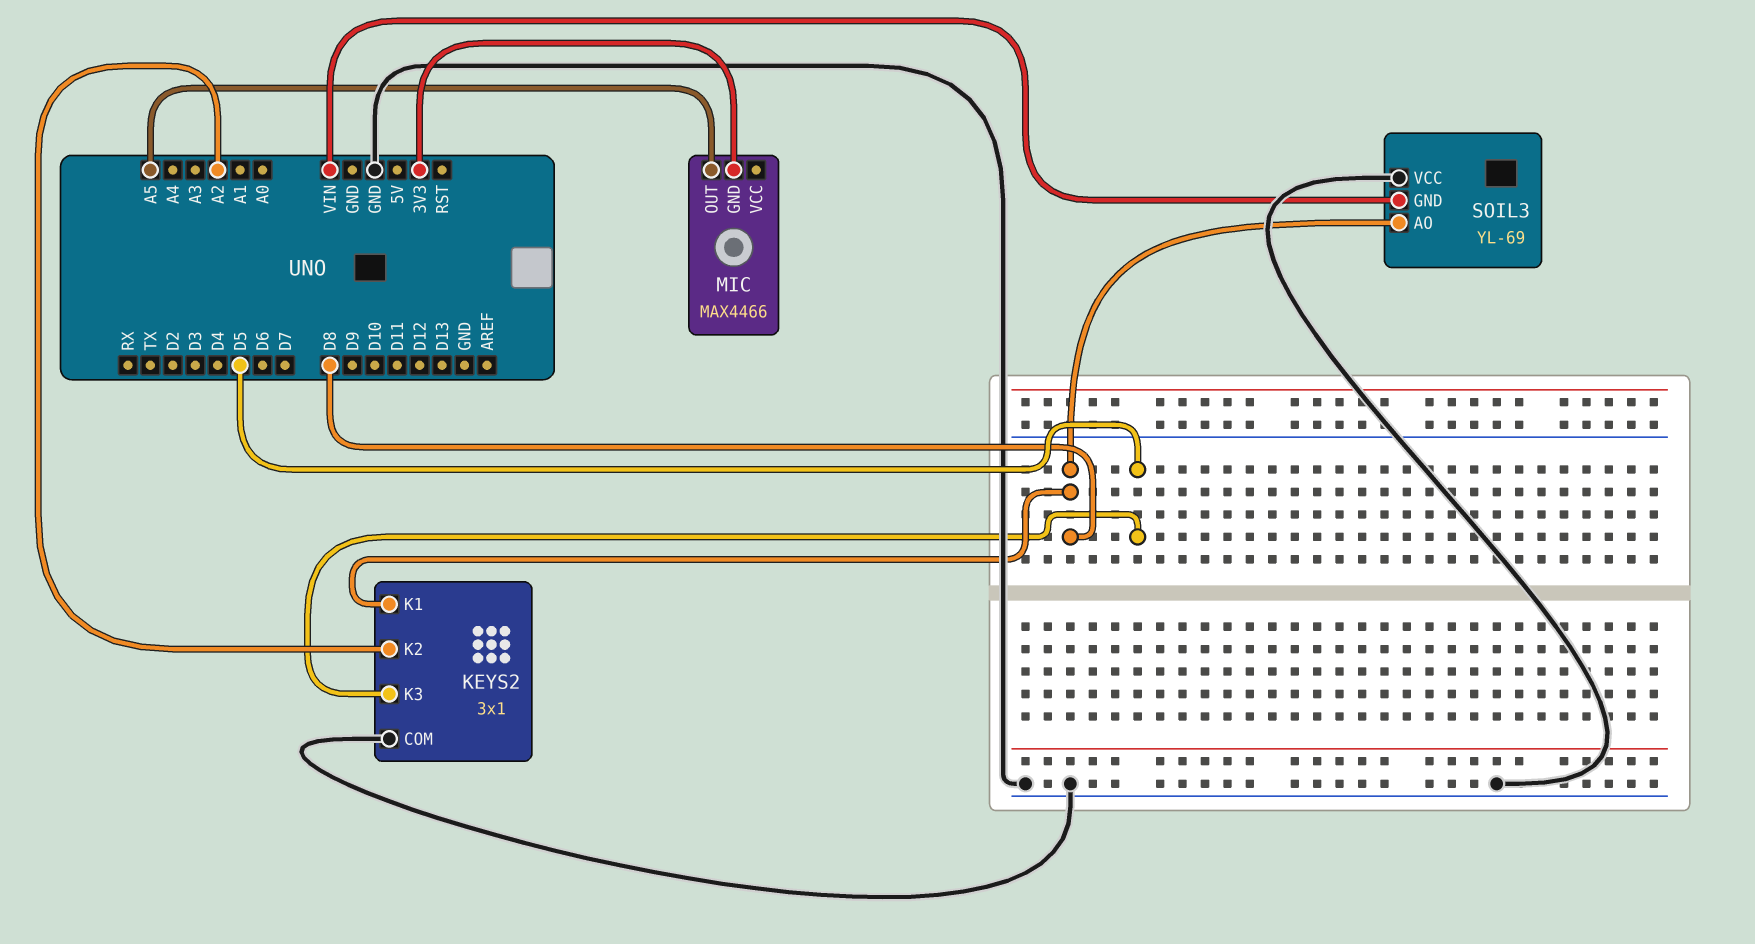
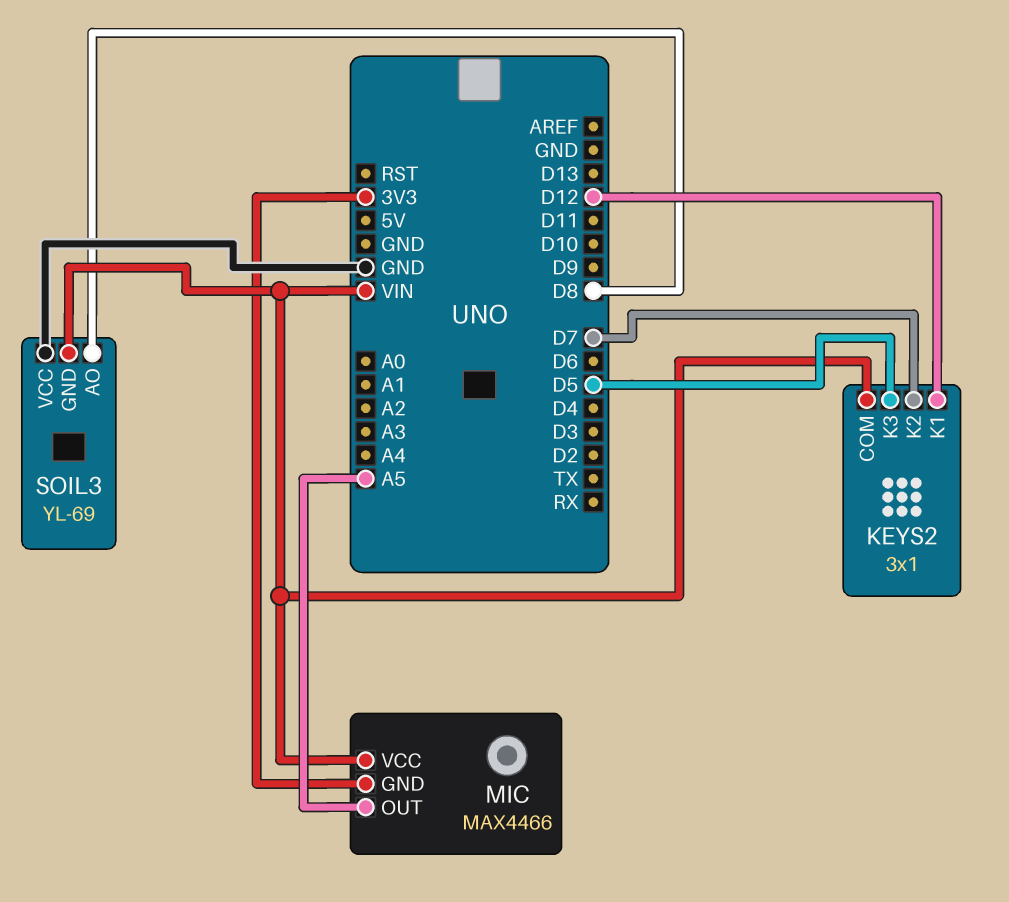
KEYS2 pin COM: GND -> VIN
KEYS2 pin K1: D8 -> D12
KEYS2 pin K2: A2 -> D7
MIC pin VCC: none -> VIN

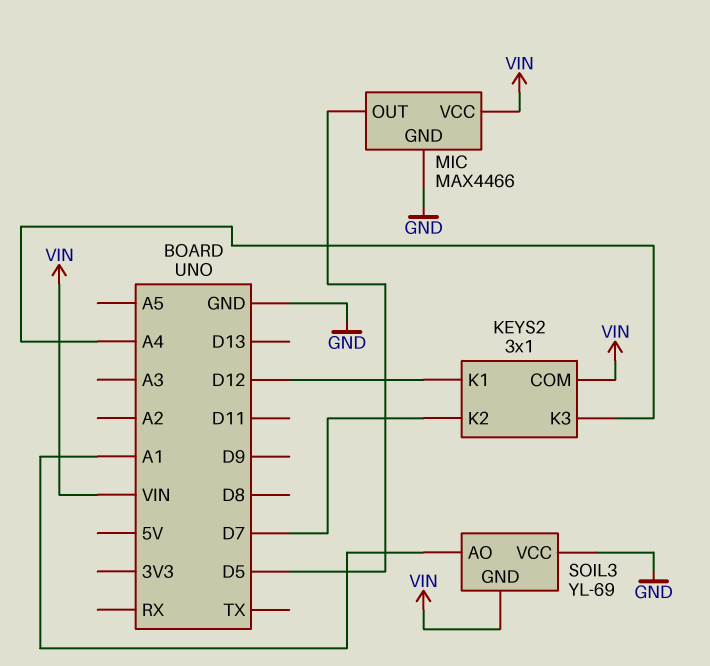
KEYS2 pin K3: D5 -> A4
MIC pin GND: 3V3 -> GND
MIC pin OUT: A5 -> D5
SOIL3 pin AO: D8 -> A1

